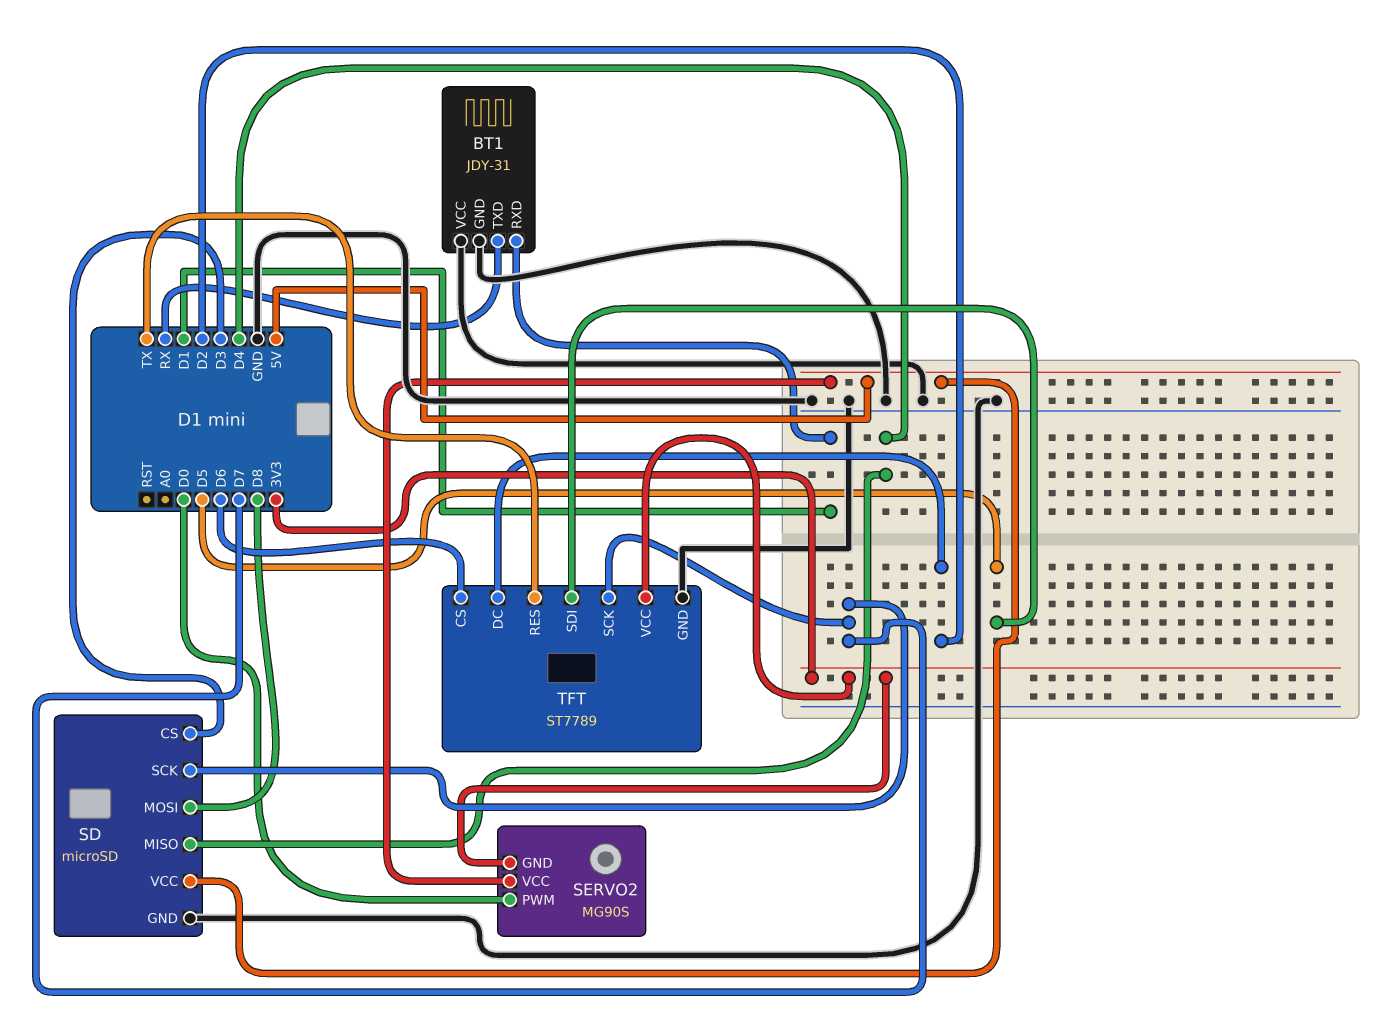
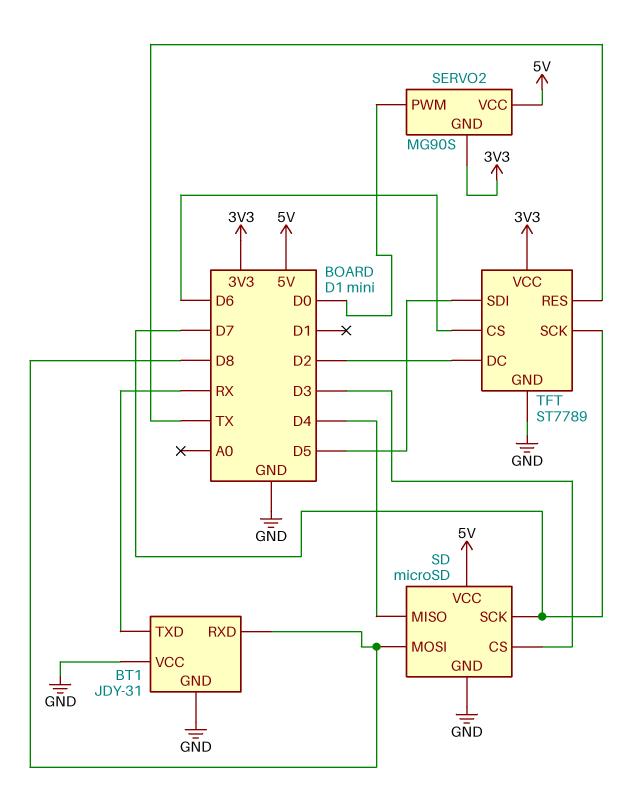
BT1 pin RXD: D1 -> D8

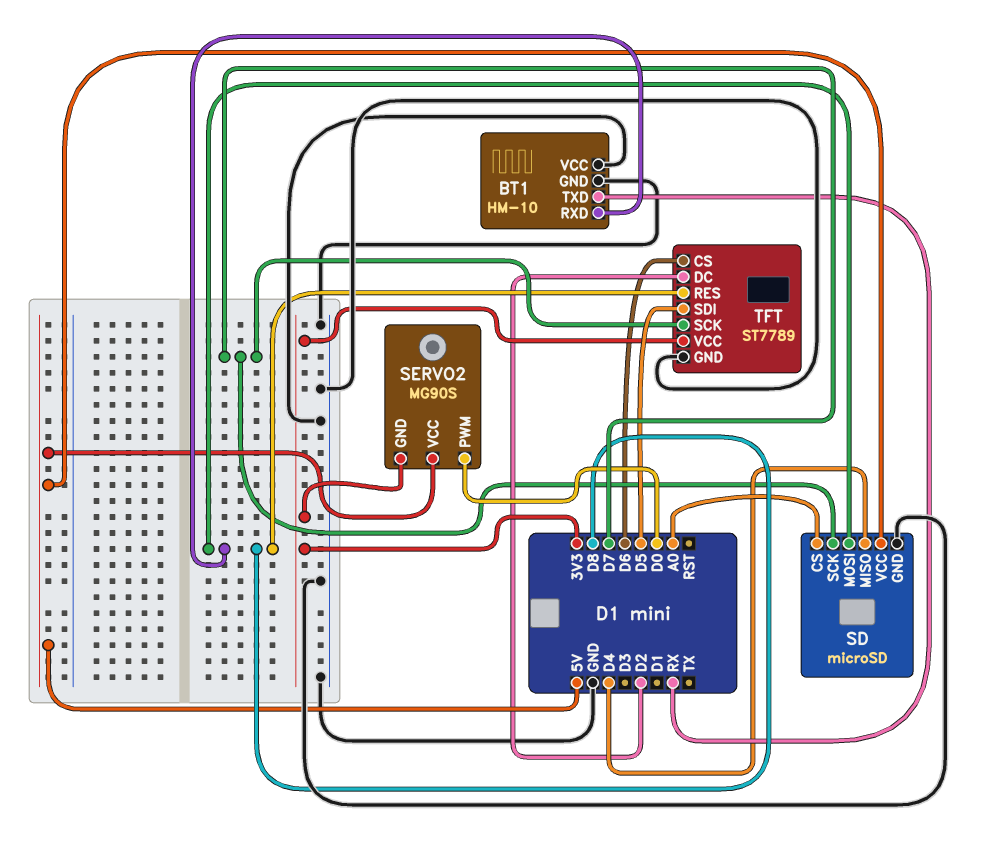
BT1: JDY-31 -> HM-10
SD pin CS: D3 -> A0
TFT pin RES: TX -> D8

